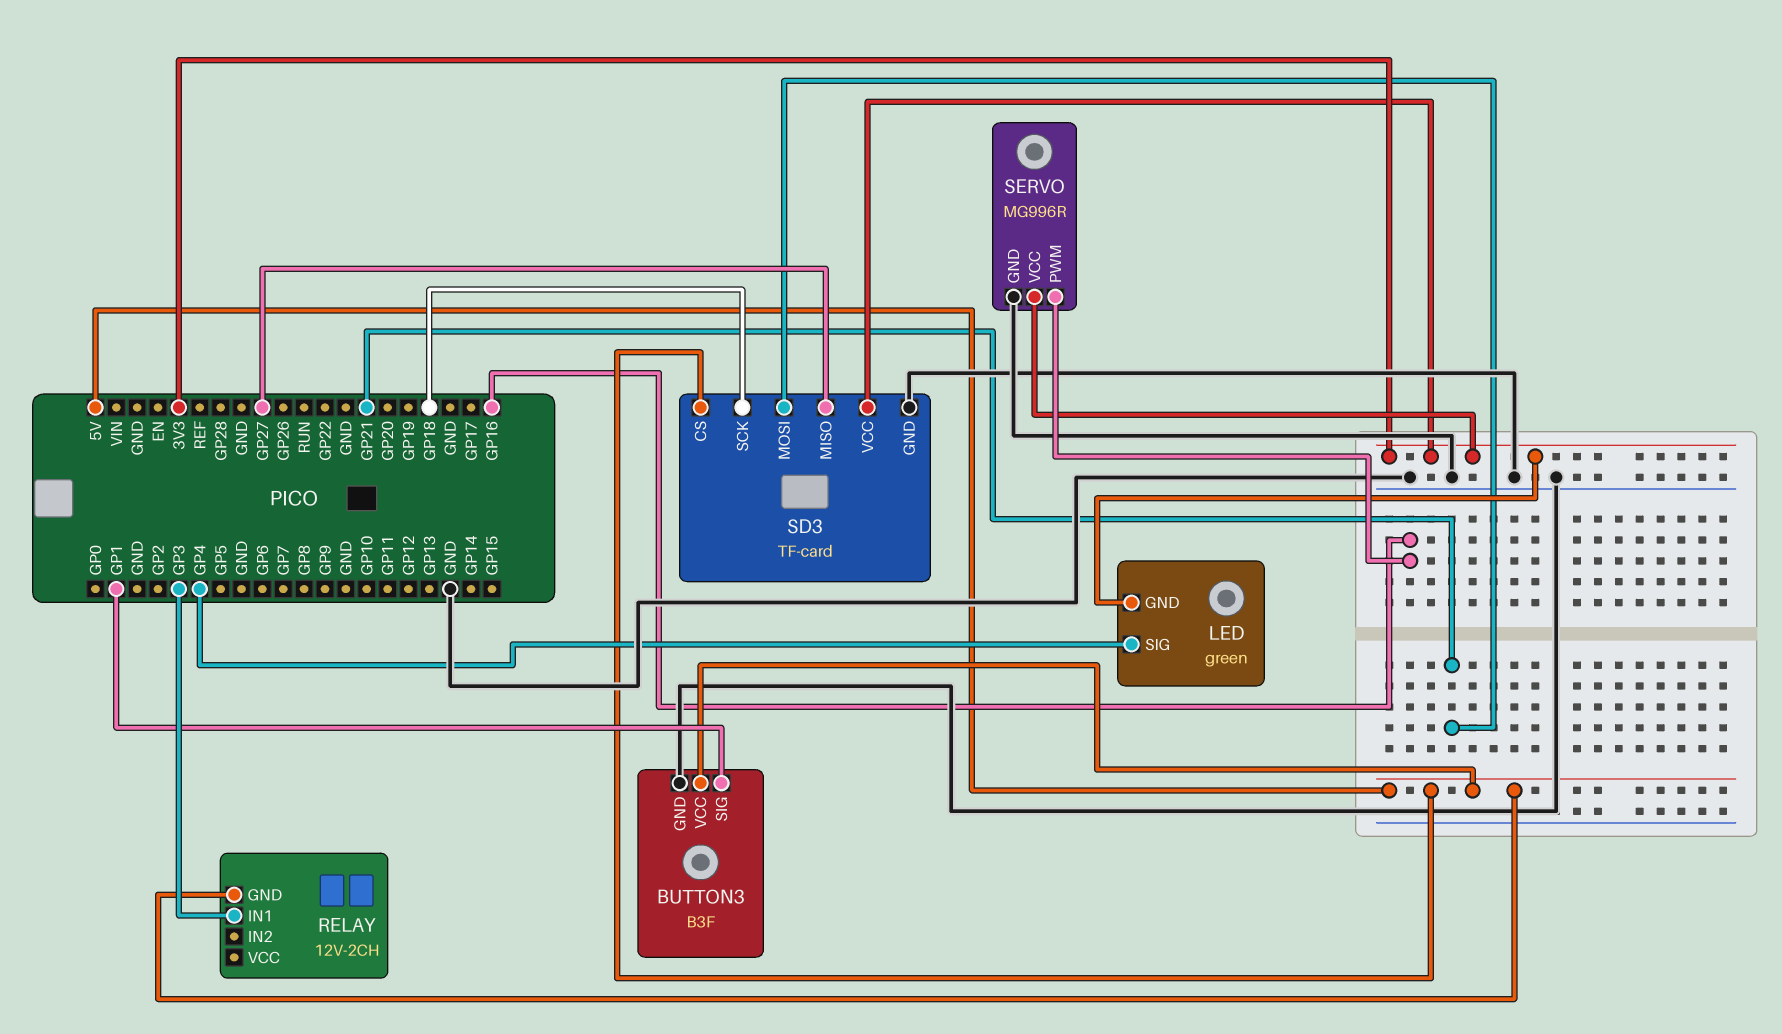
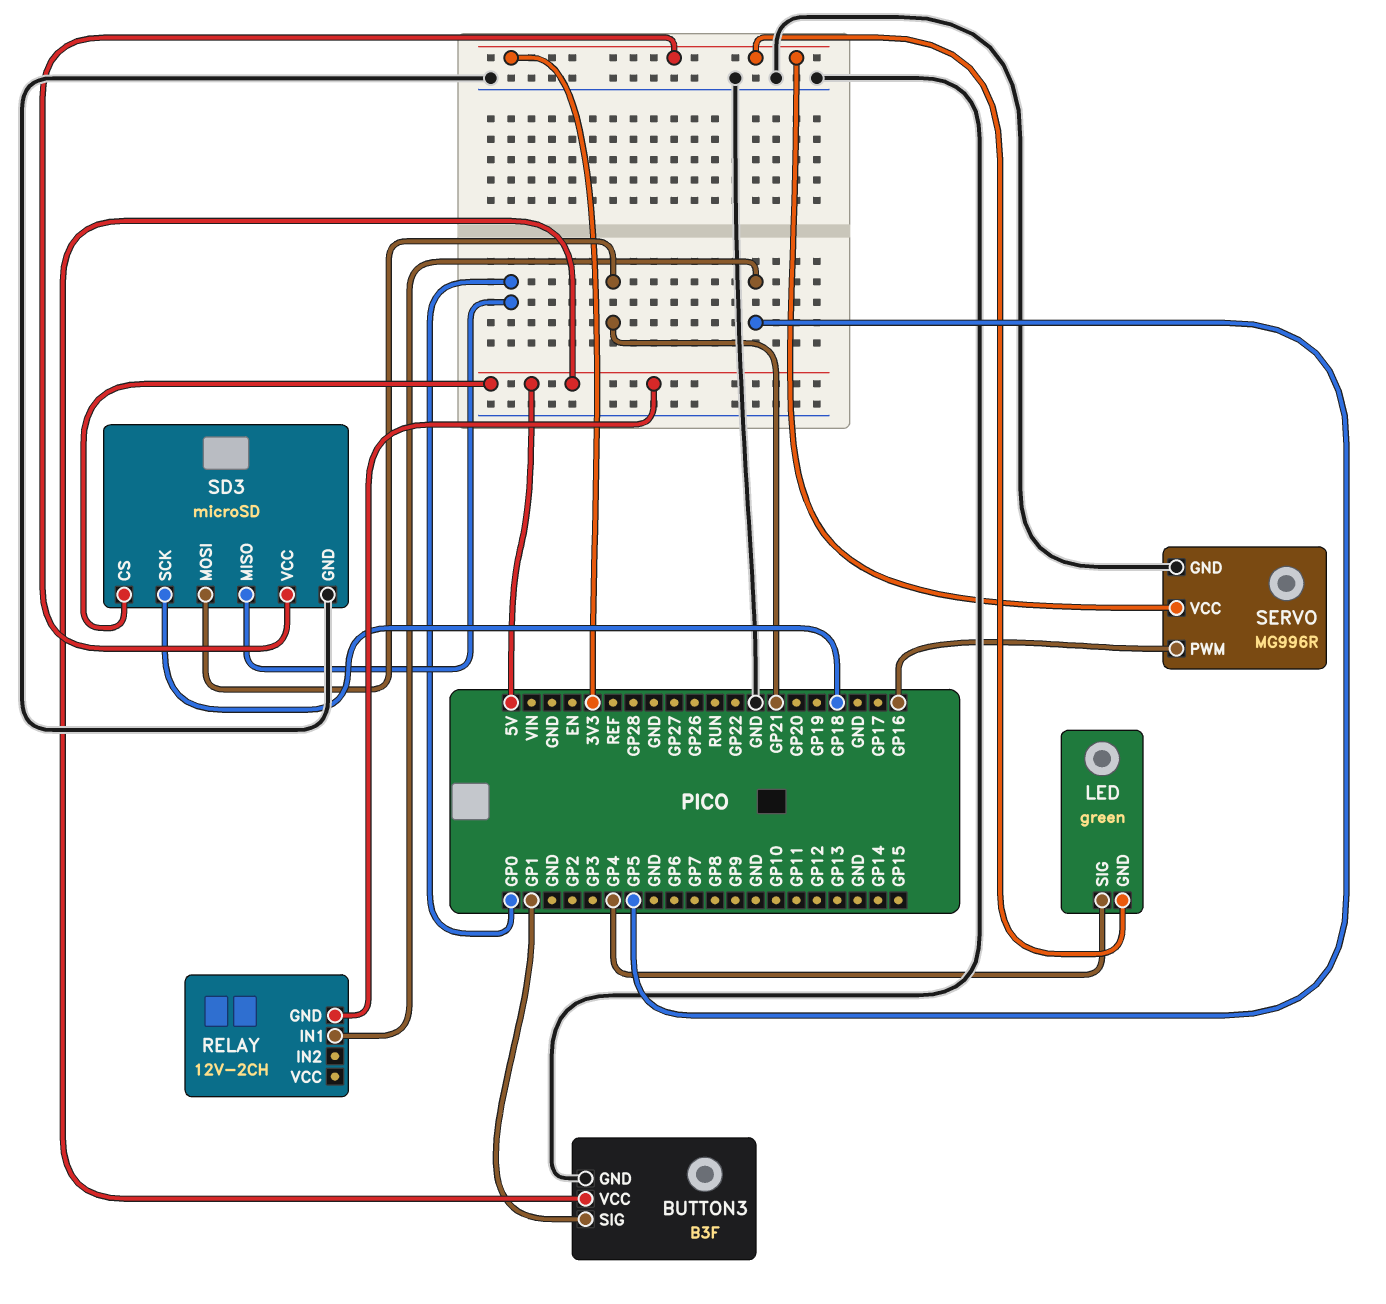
RELAY pin IN1: GP3 -> GP5
SD3: TF-card -> microSD
SD3 pin MISO: GP27 -> GP0

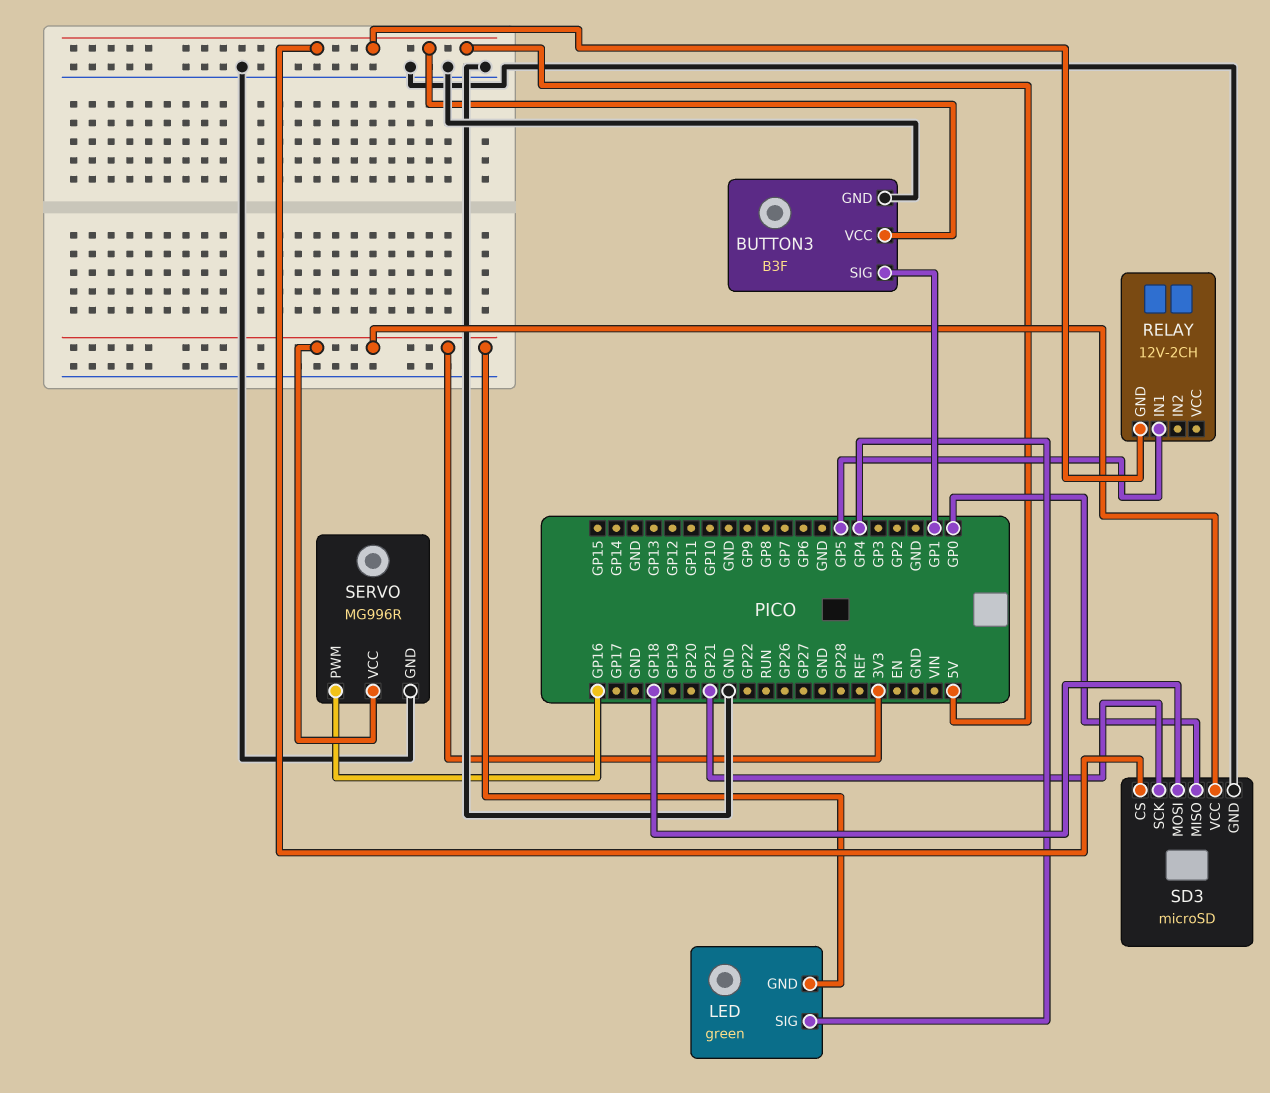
SD3 pin MOSI: GP21 -> GP18
SD3 pin SCK: GP18 -> GP21

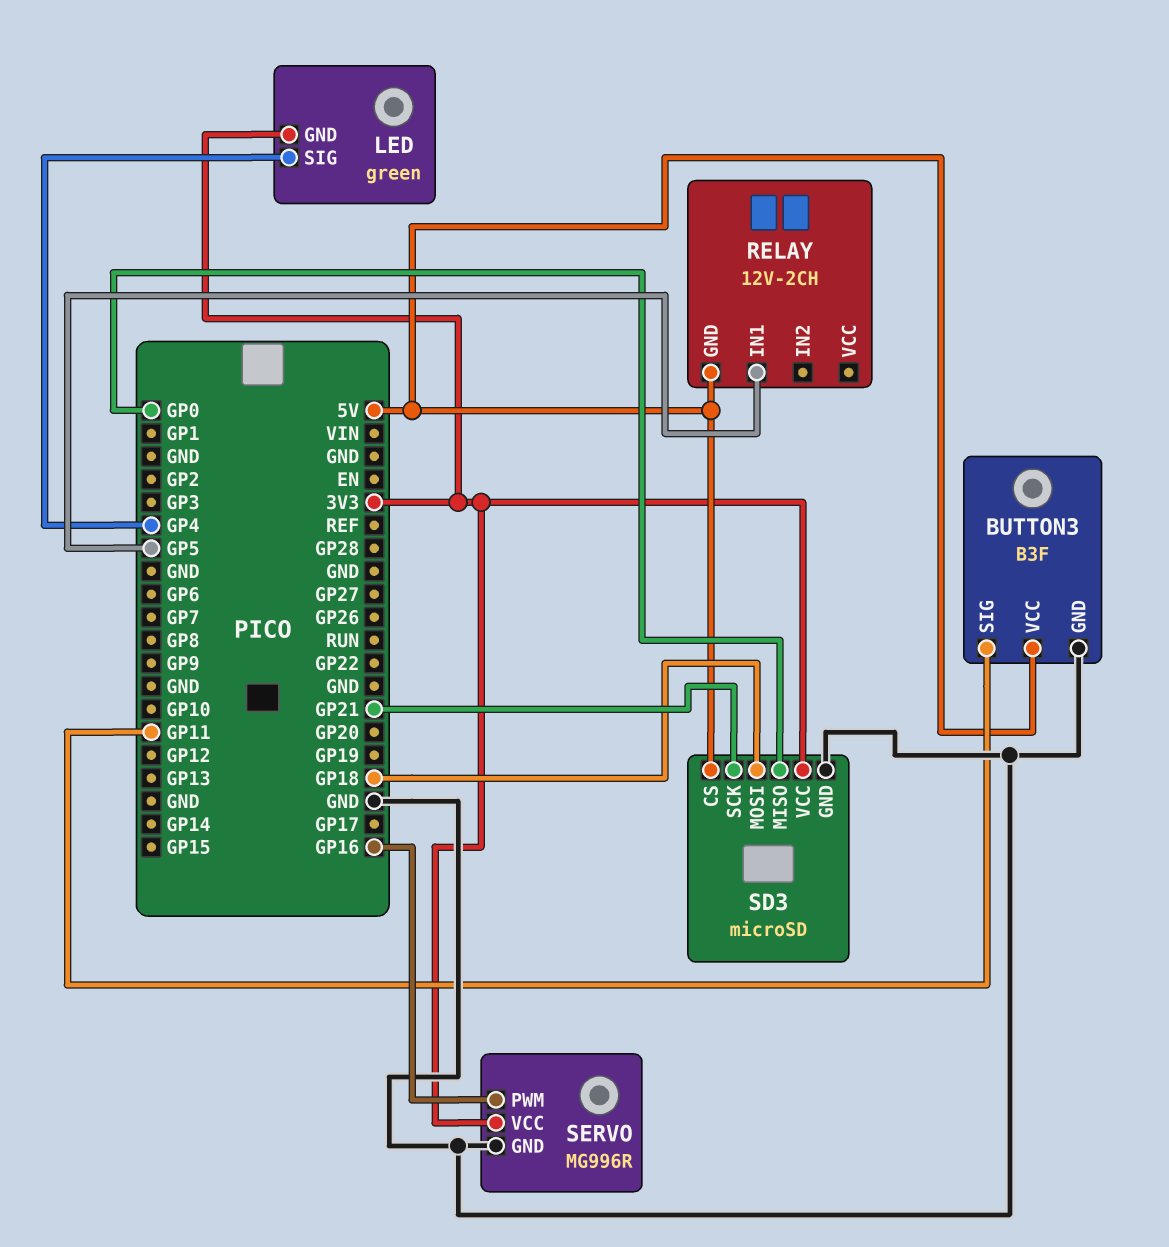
BUTTON3 pin SIG: GP1 -> GP11

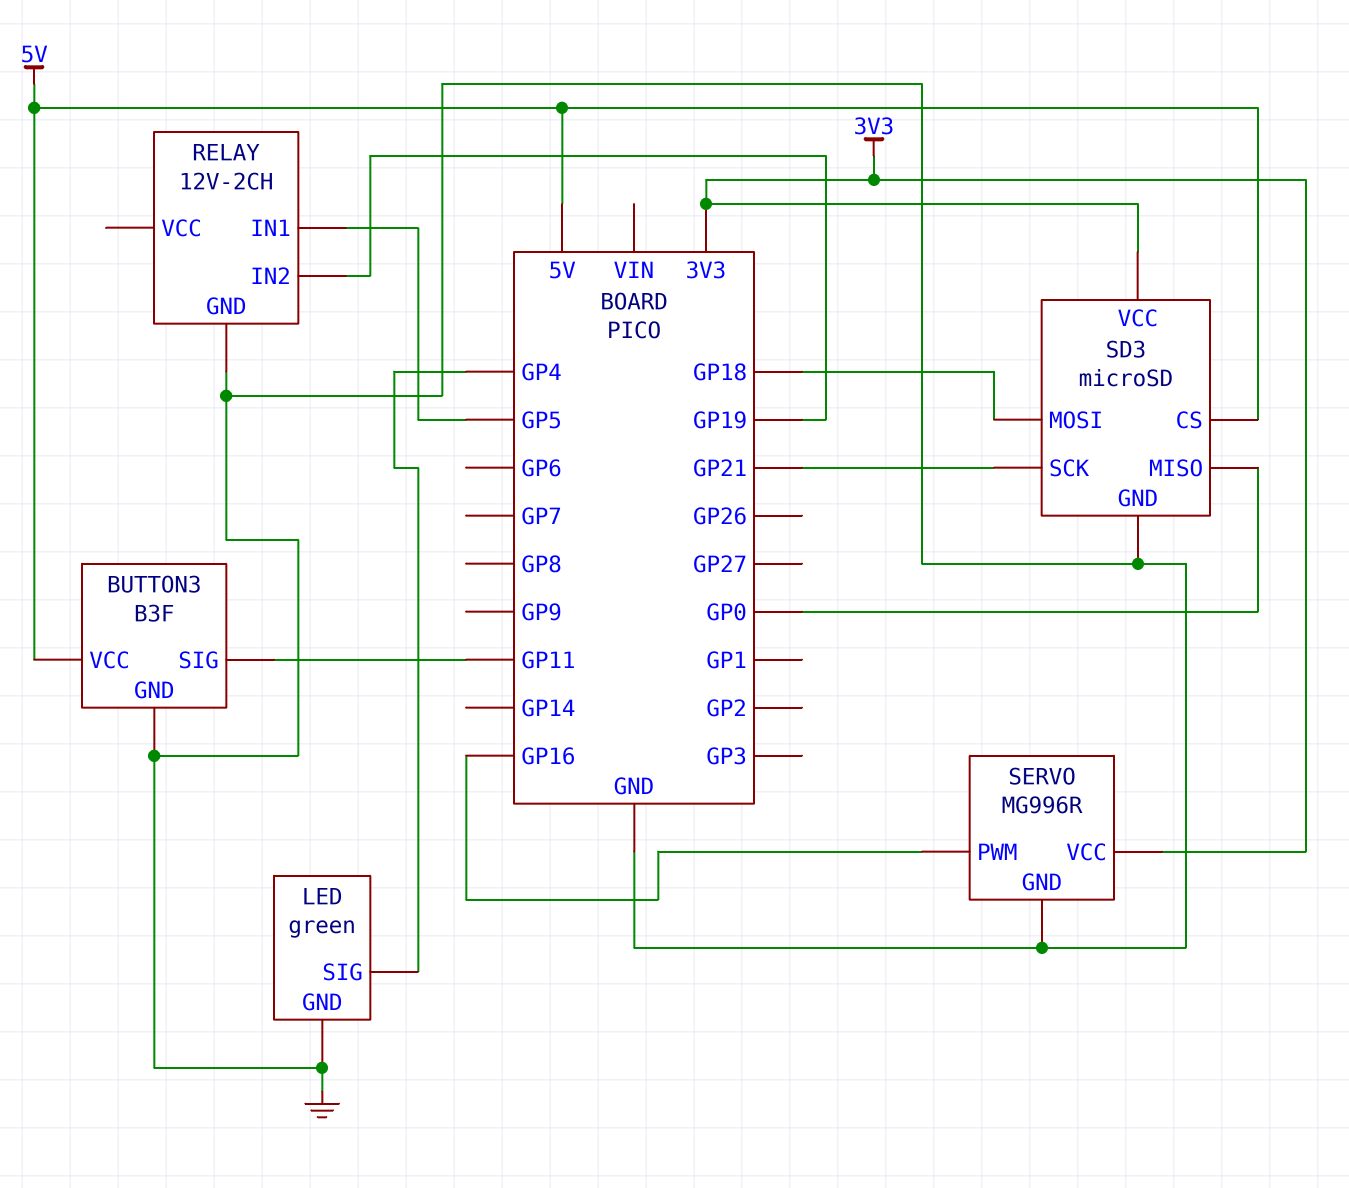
LED pin GND: 3V3 -> GND
RELAY pin GND: 5V -> GND
RELAY pin IN2: none -> GP19

